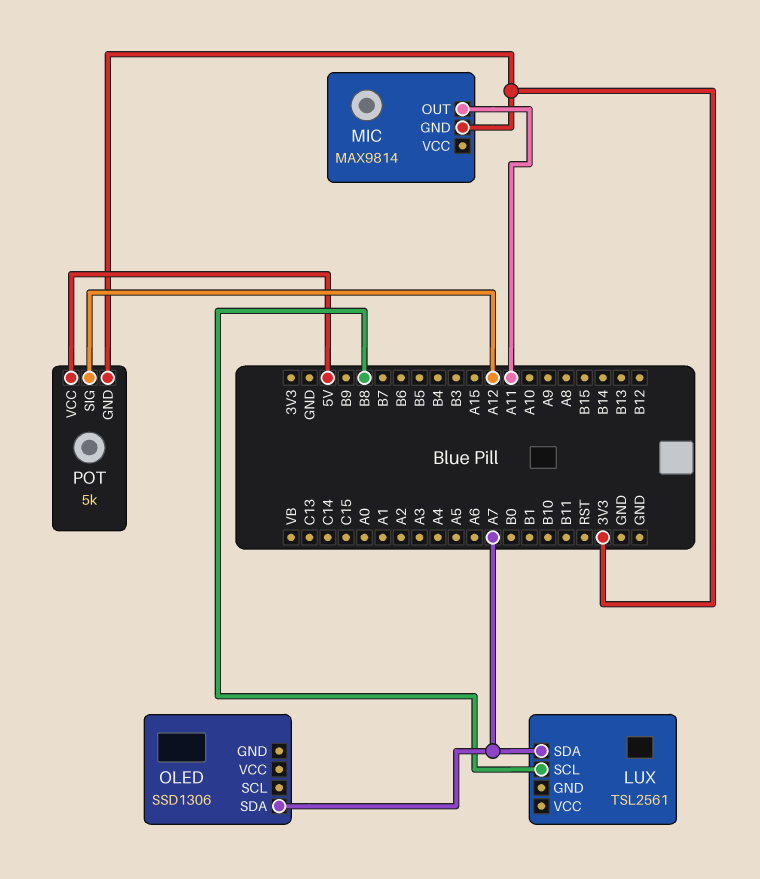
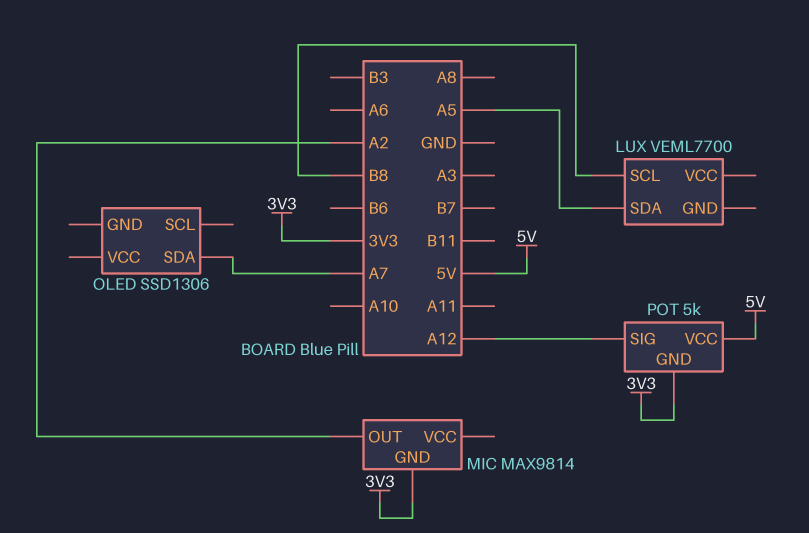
LUX: TSL2561 -> VEML7700
LUX pin SDA: A7 -> A5
MIC pin OUT: A11 -> A2

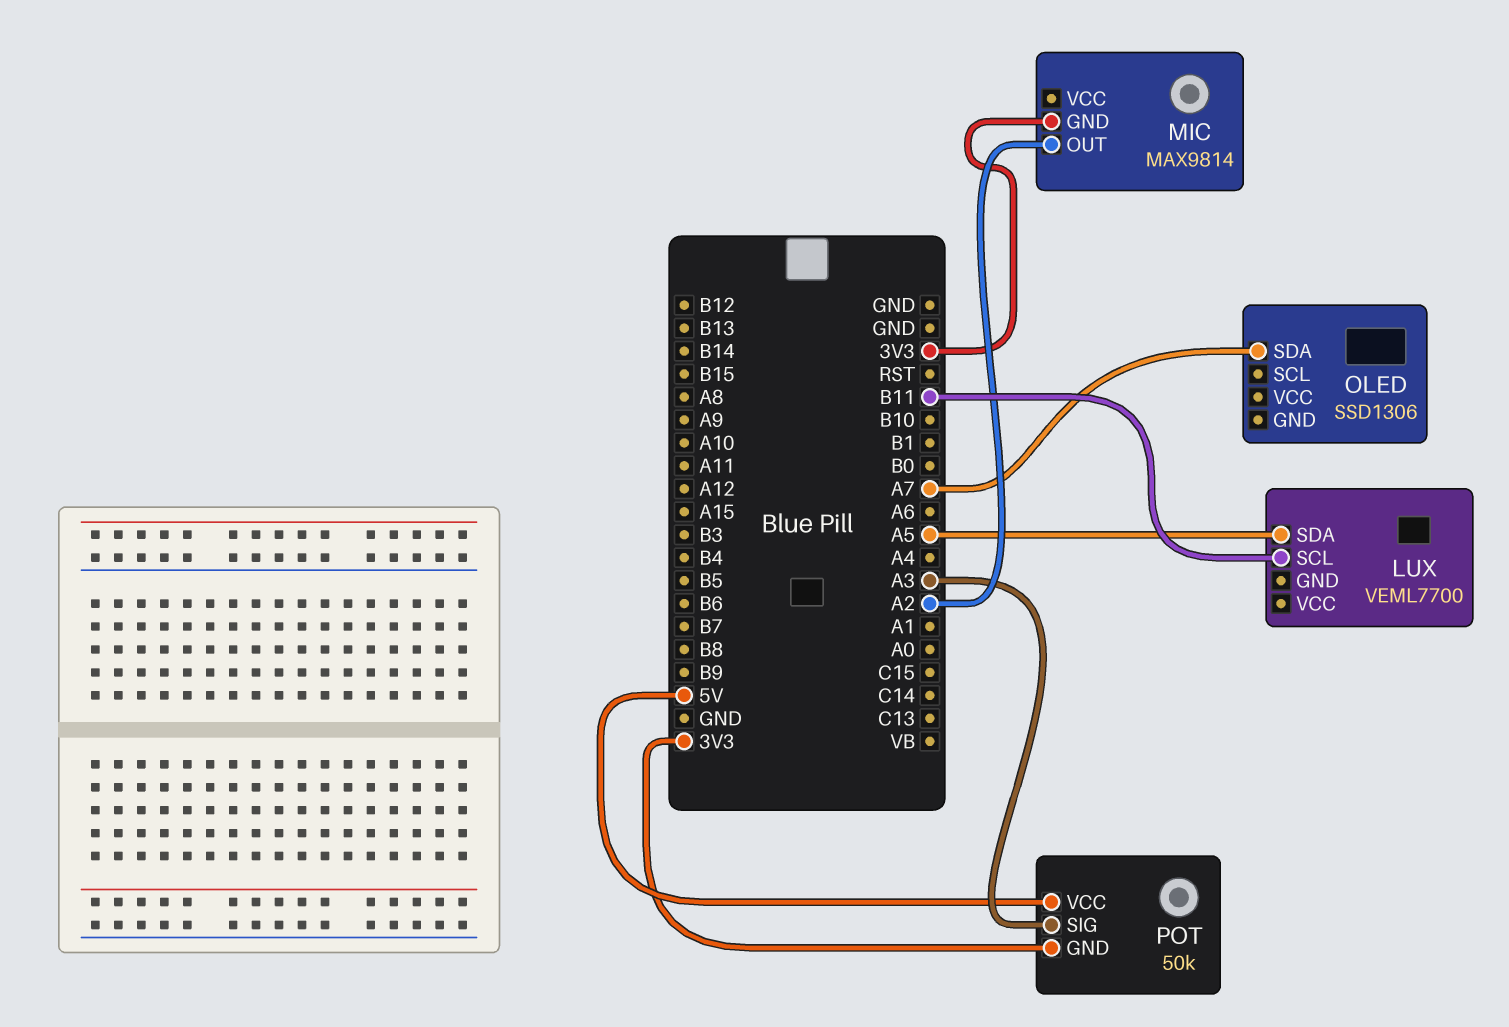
LUX pin SCL: B8 -> B11
POT: 5k -> 50k
POT pin SIG: A12 -> A3

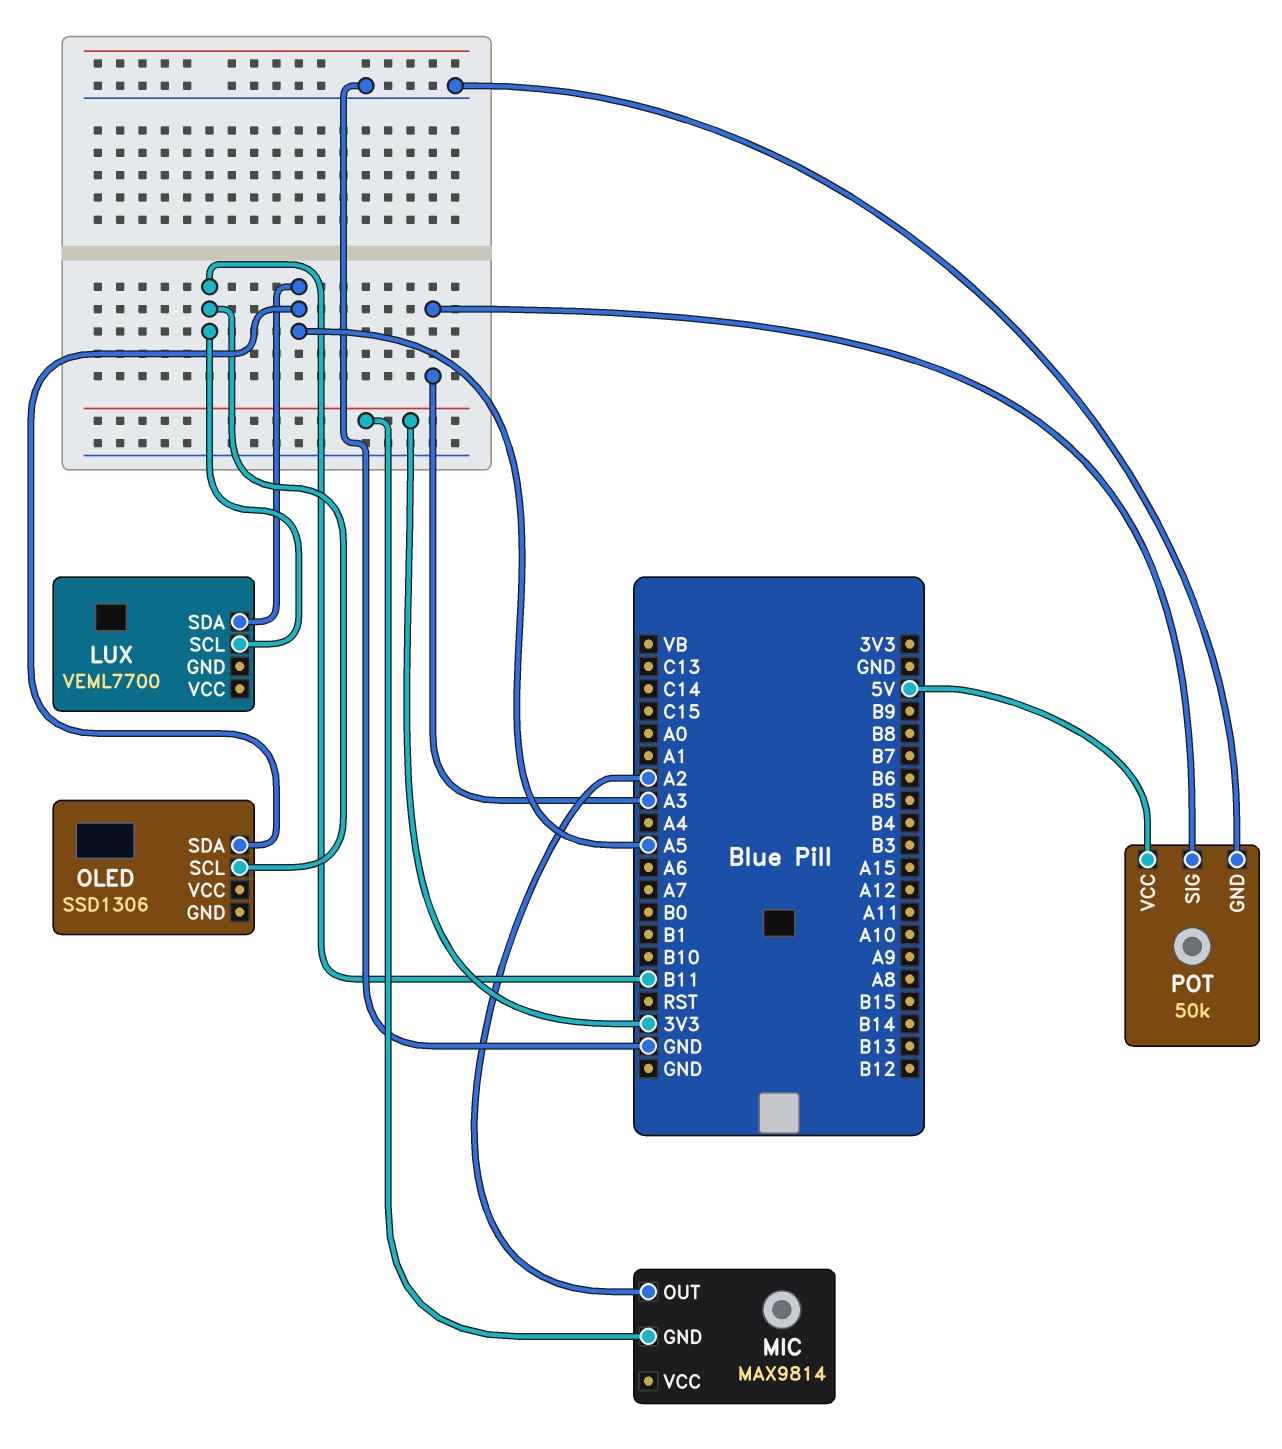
OLED pin SCL: none -> B11
OLED pin SDA: A7 -> A5
POT pin GND: 3V3 -> GND

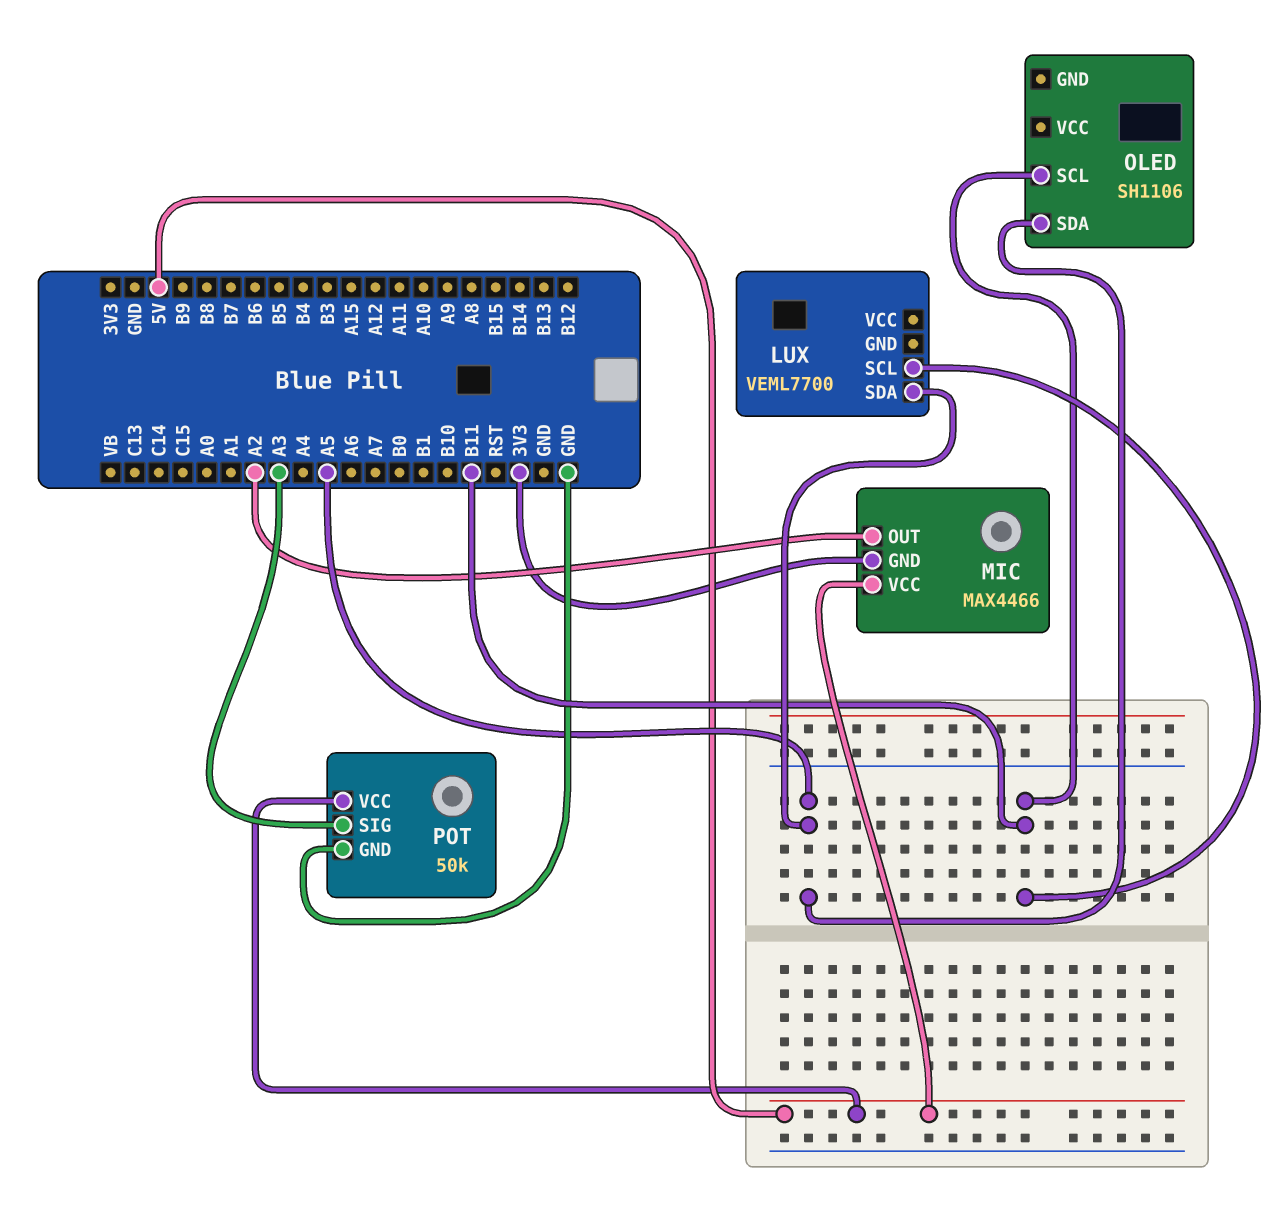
MIC: MAX9814 -> MAX4466
MIC pin VCC: none -> 5V
OLED: SSD1306 -> SH1106

